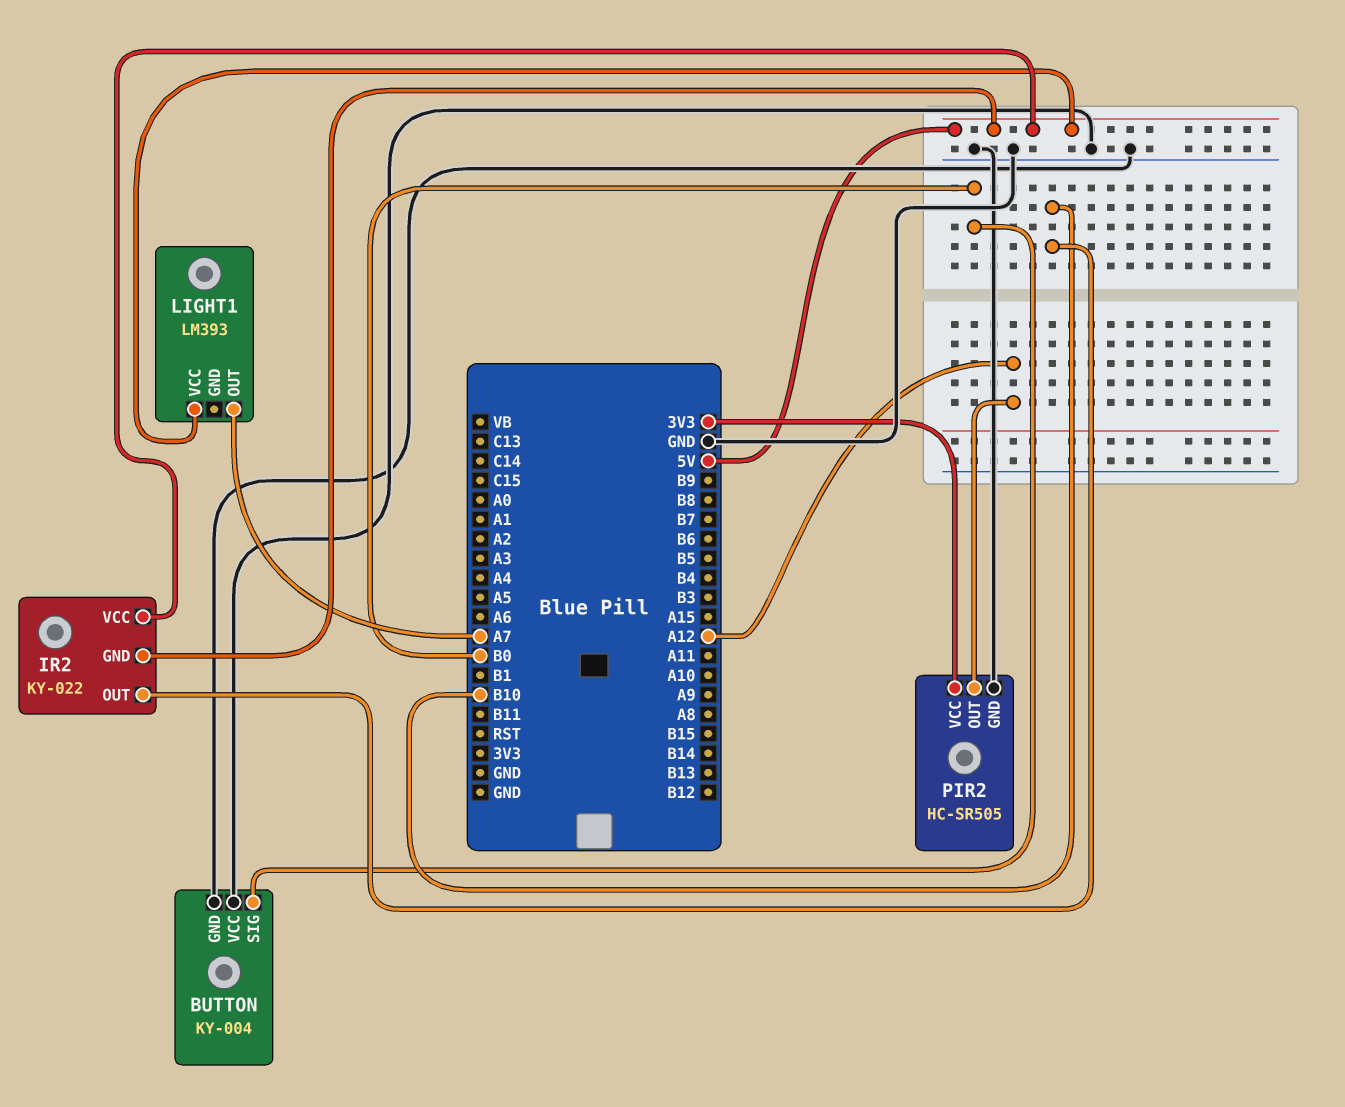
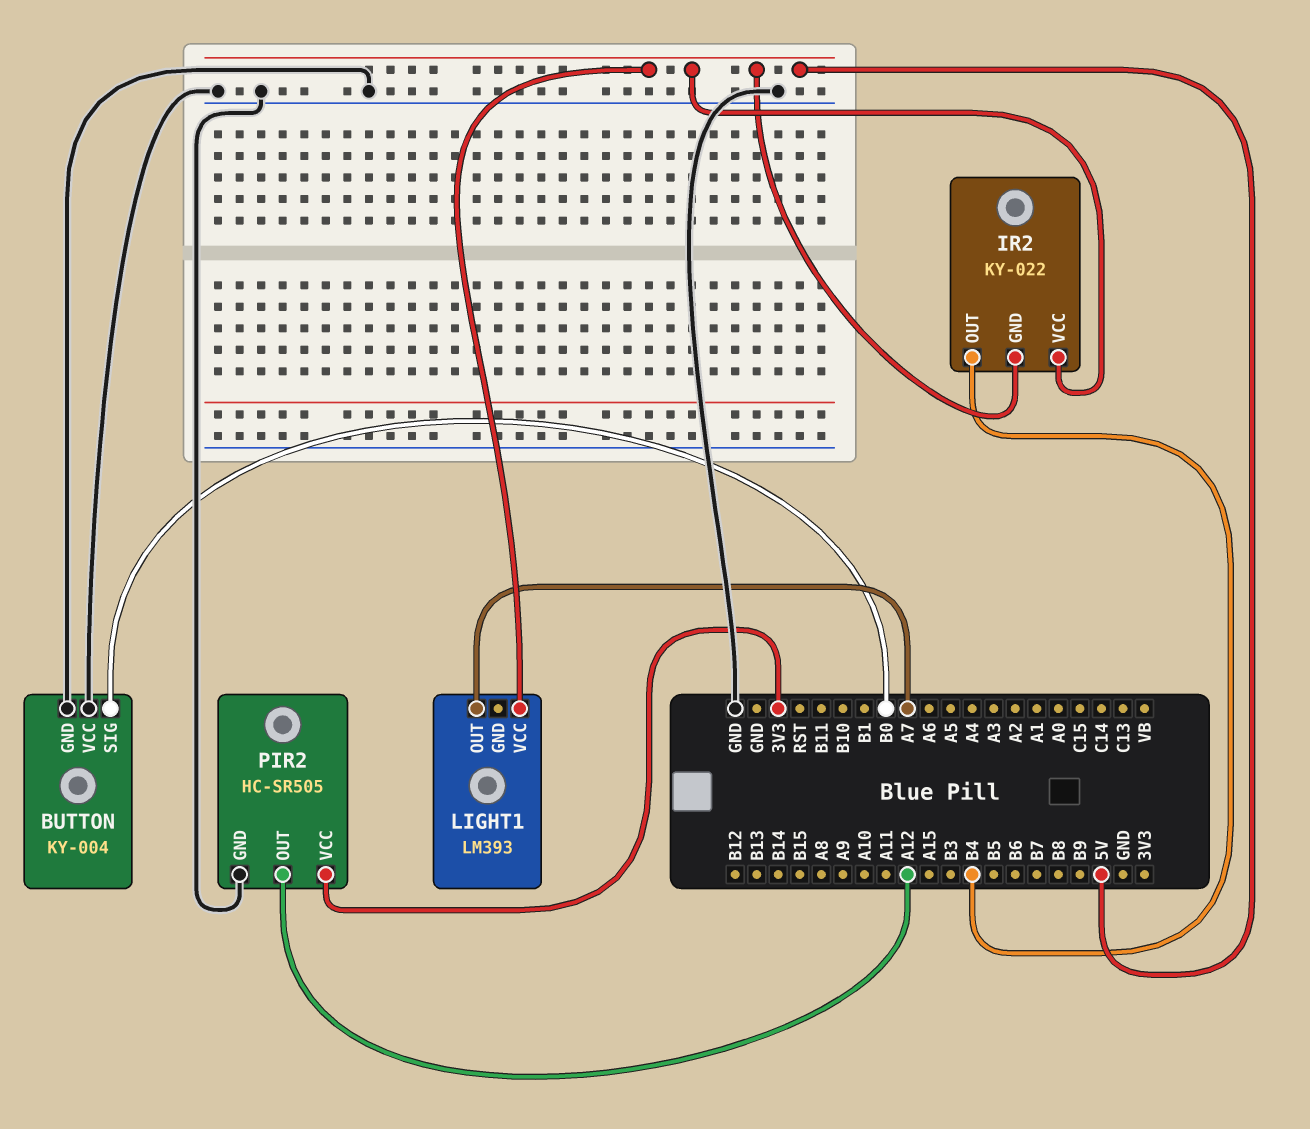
IR2 pin OUT: B10 -> B4

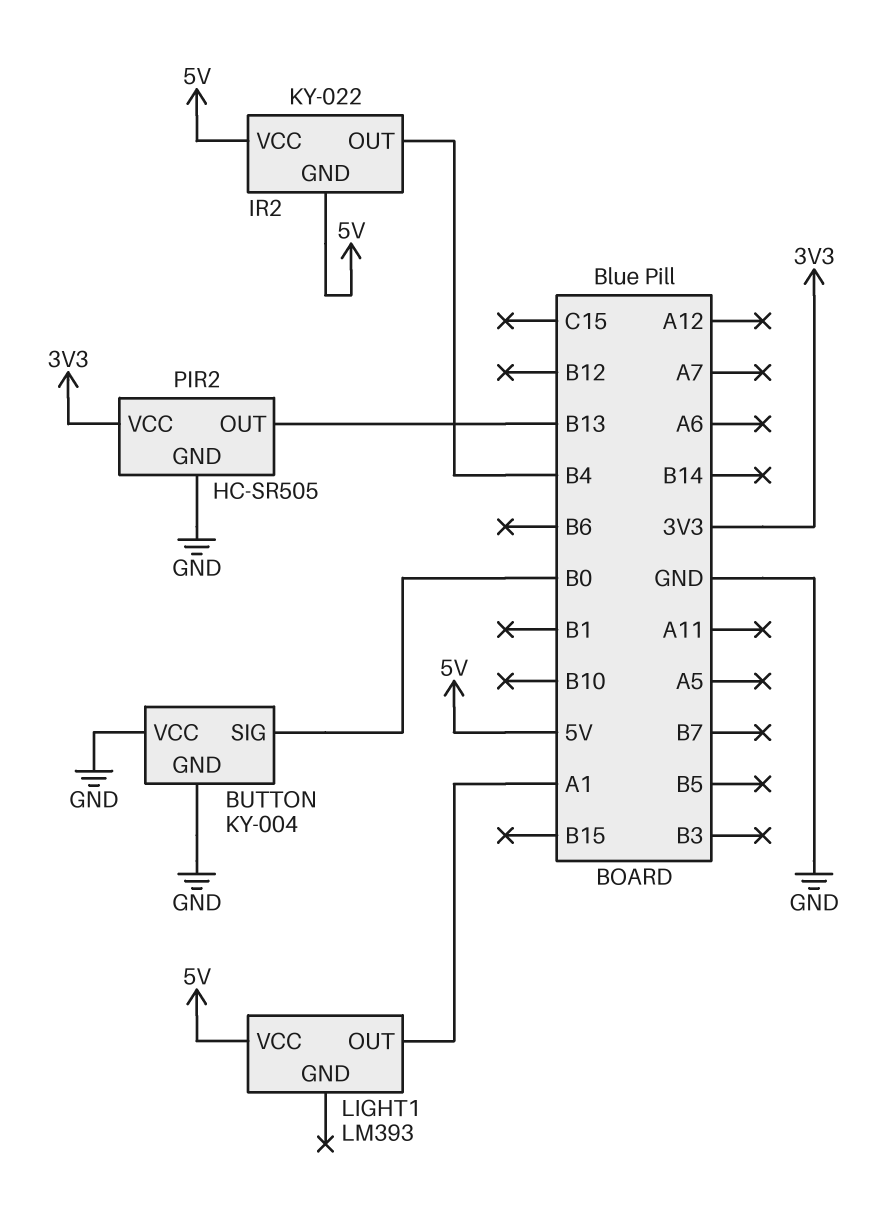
LIGHT1 pin OUT: A7 -> A1
PIR2 pin OUT: A12 -> B13

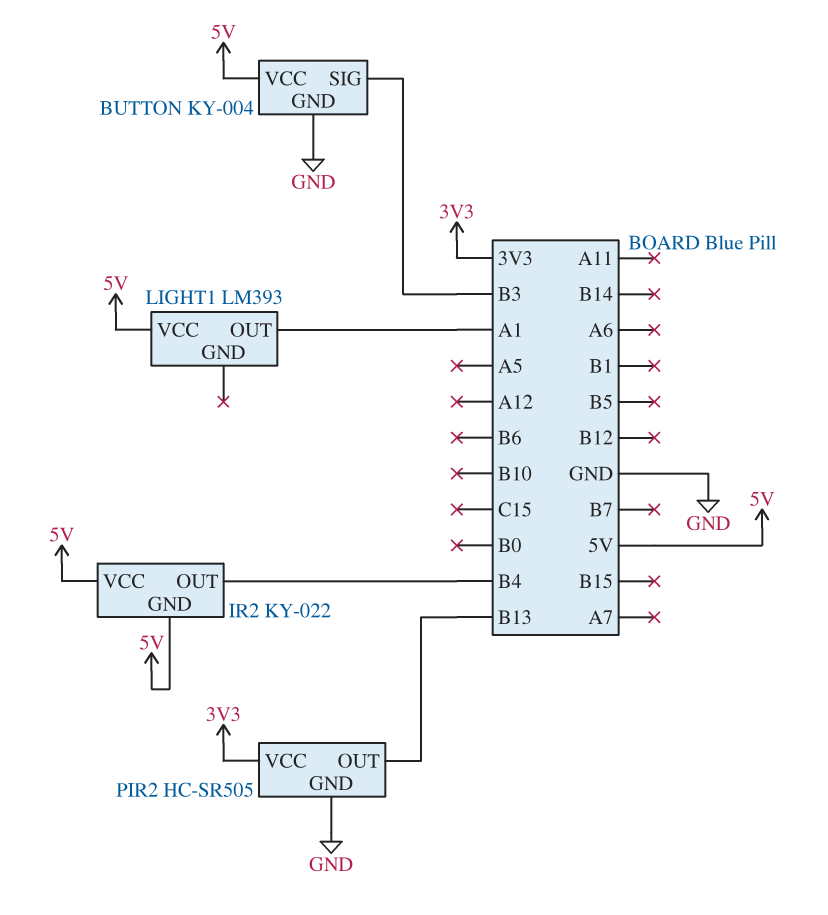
BUTTON pin SIG: B0 -> B3
BUTTON pin VCC: GND -> 5V

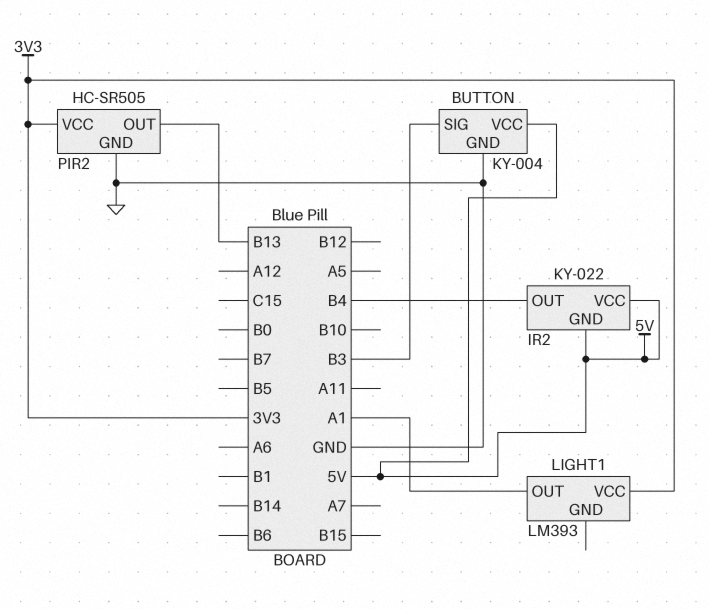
LIGHT1 pin VCC: 5V -> 3V3

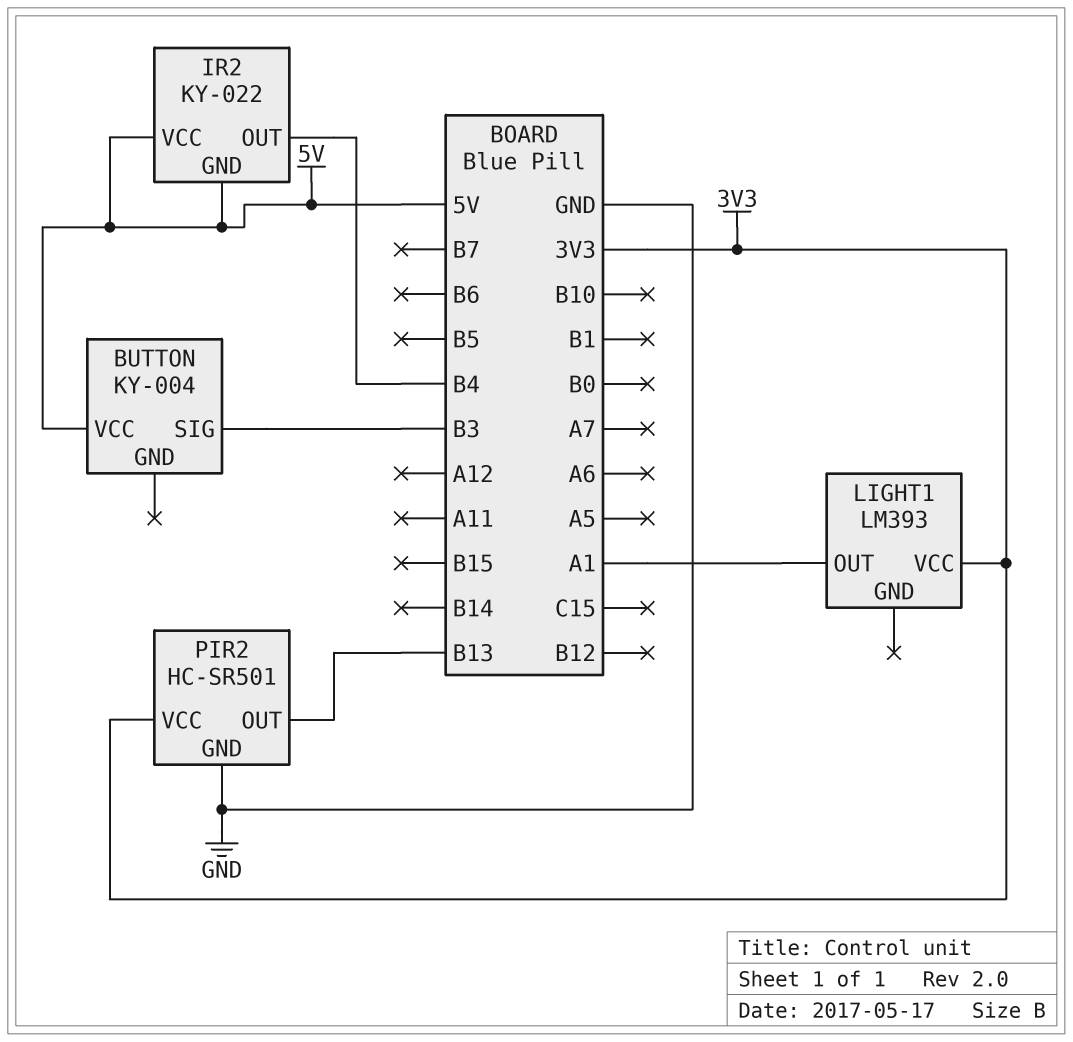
BUTTON pin GND: GND -> none
PIR2: HC-SR505 -> HC-SR501

